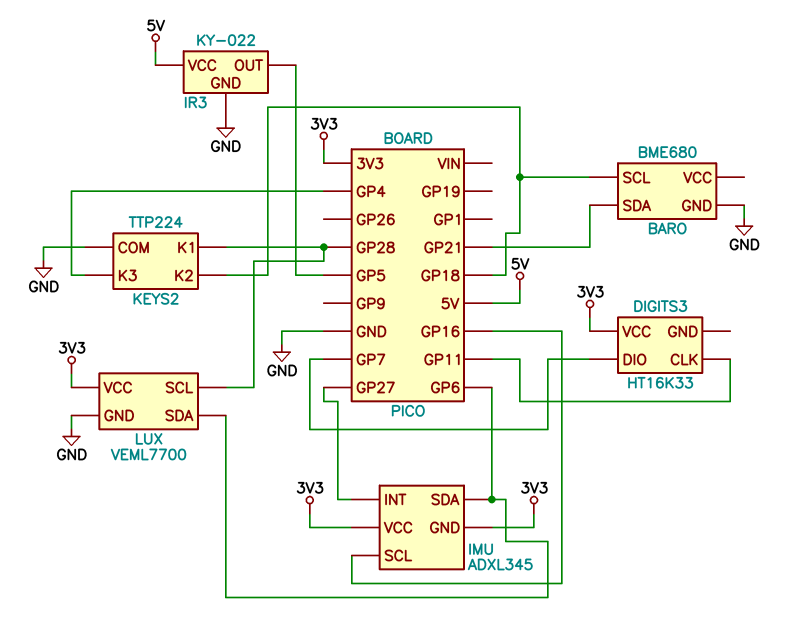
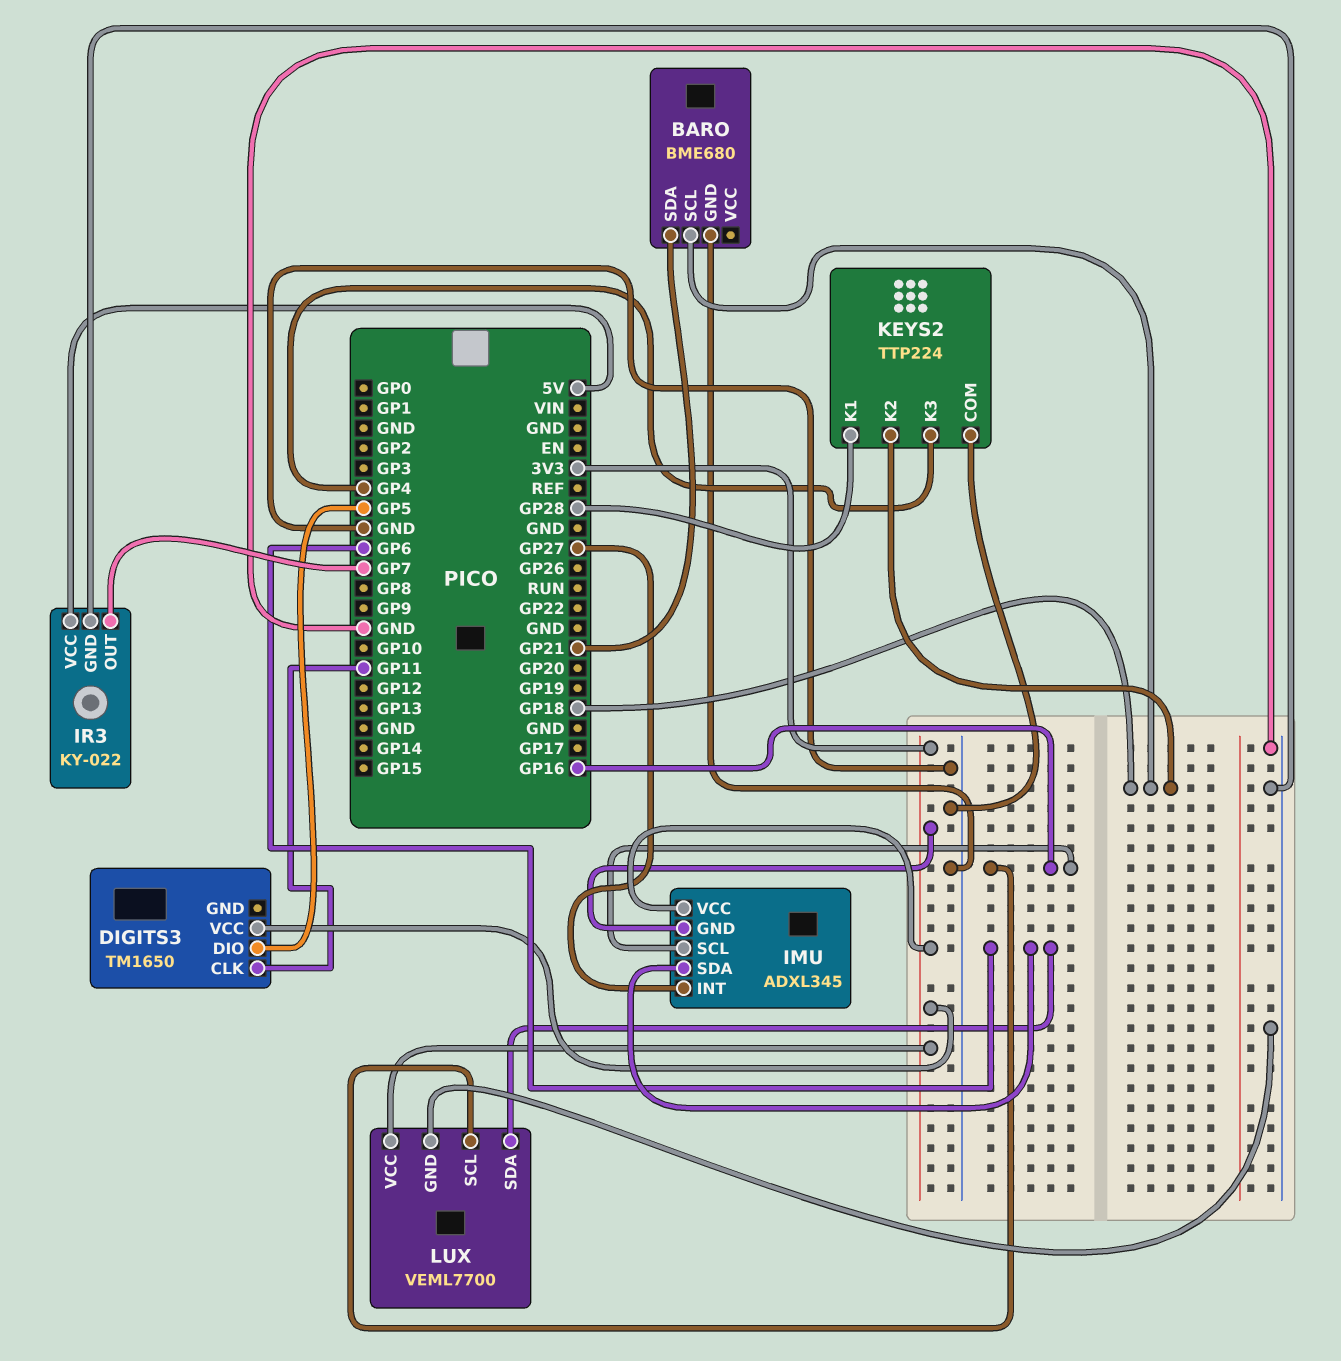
DIGITS3: HT16K33 -> TM1650
DIGITS3 pin DIO: GP7 -> GP5
IR3 pin OUT: GP5 -> GP7
LUX pin SCL: GP28 -> GP16

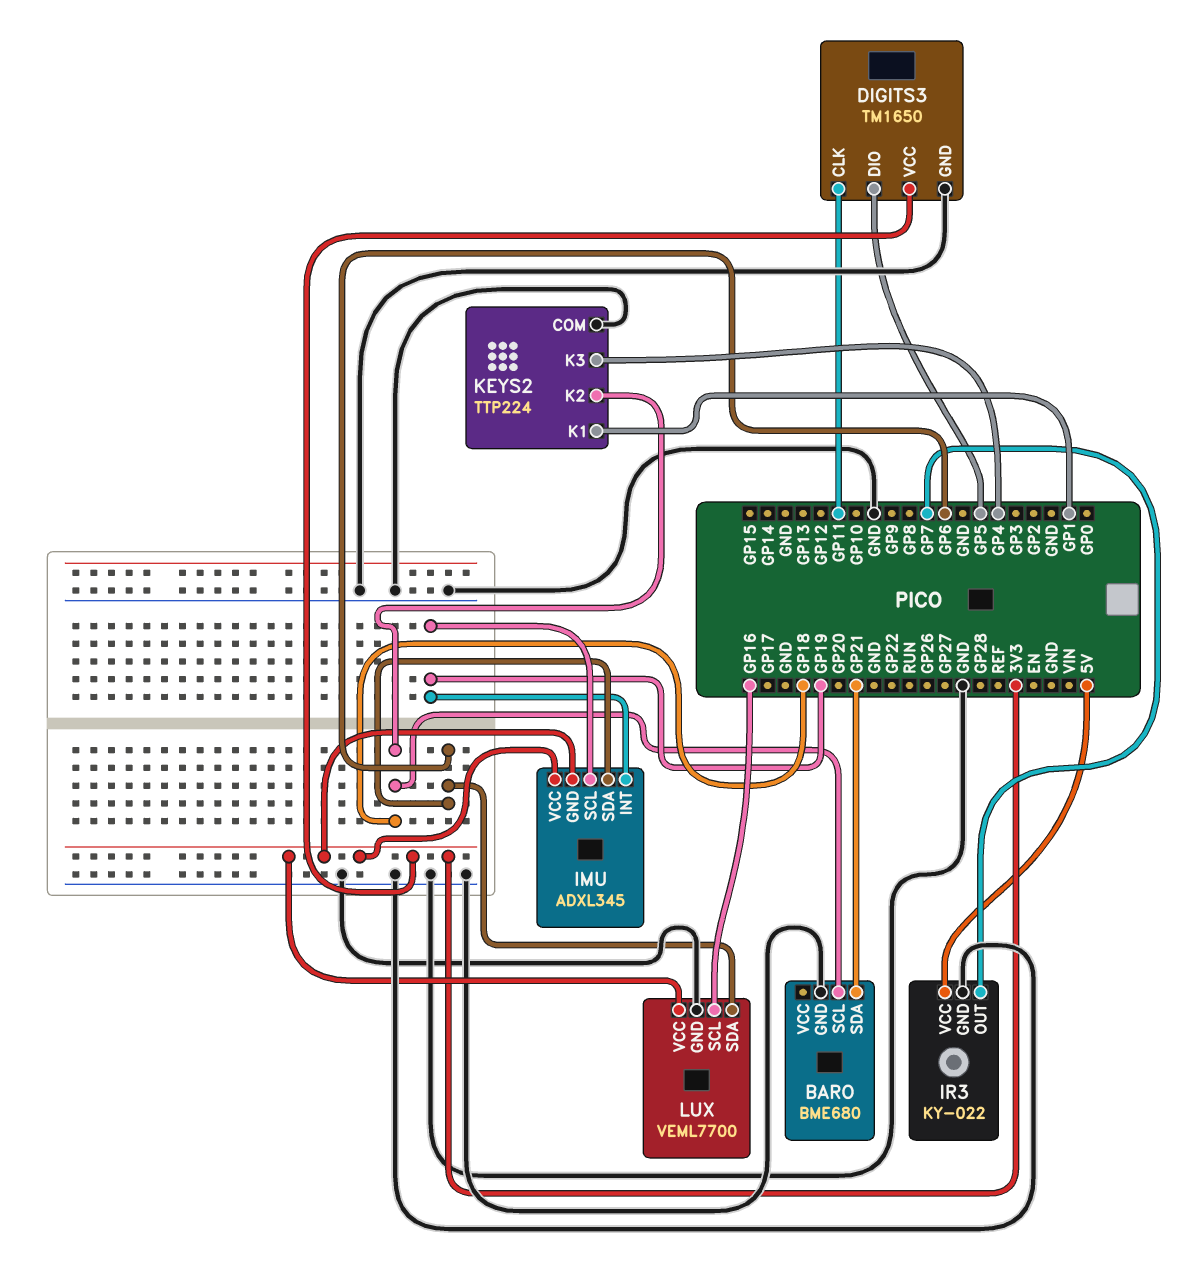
DIGITS3 pin GND: none -> GND
IMU pin INT: GP27 -> GP19
IMU pin SCL: GP16 -> GP19
KEYS2 pin K1: GP28 -> GP1

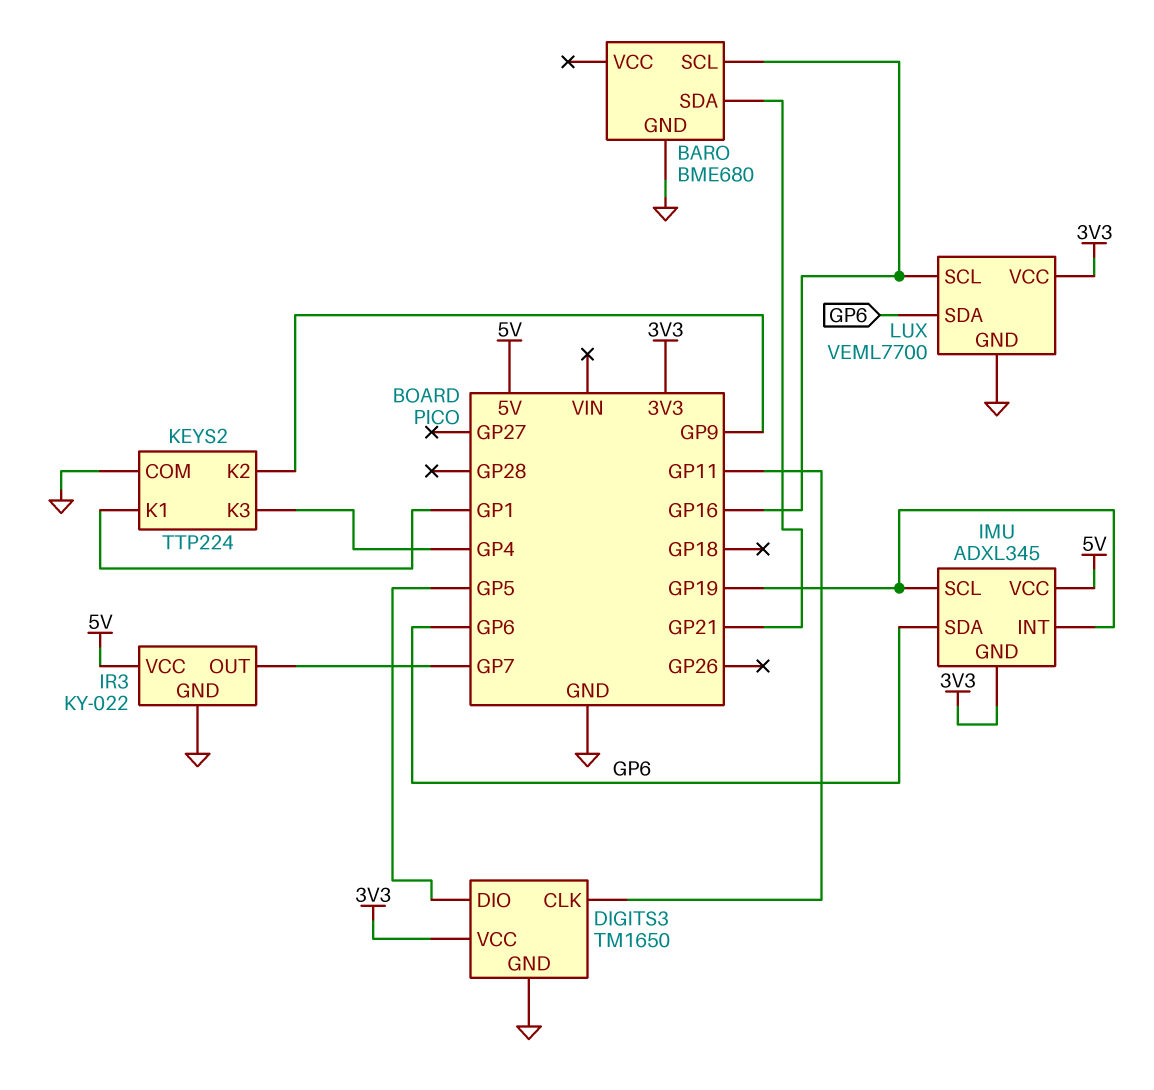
BARO pin SCL: GP18 -> GP16
IMU pin VCC: 3V3 -> 5V
KEYS2 pin K2: GP18 -> GP9

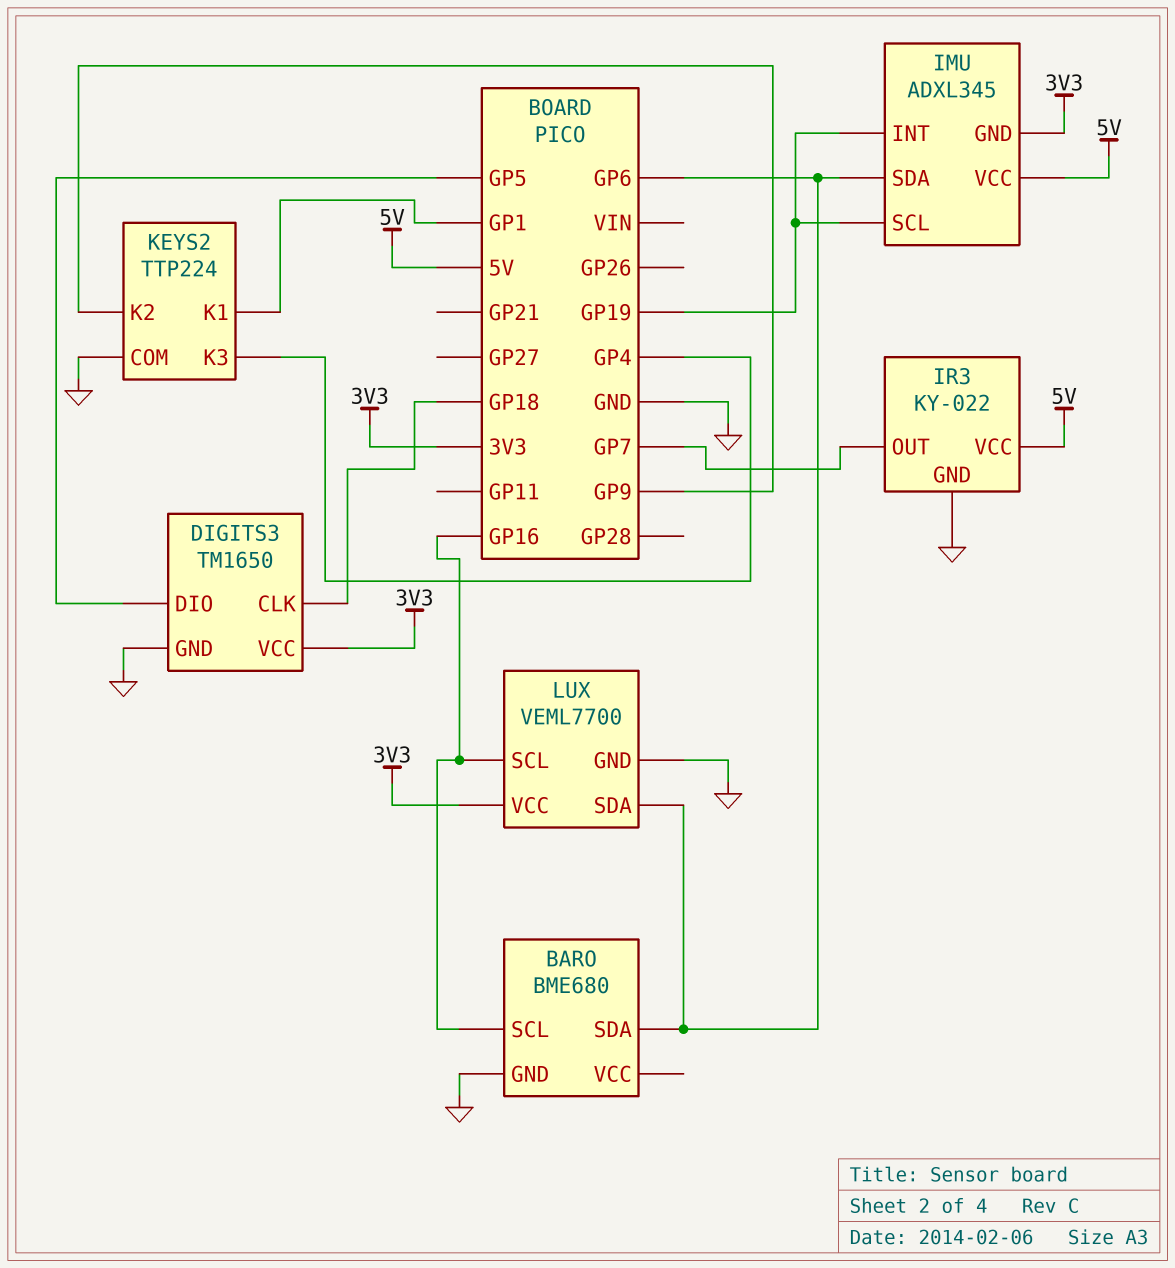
BARO pin SDA: GP21 -> GP6
DIGITS3 pin CLK: GP11 -> GP18

